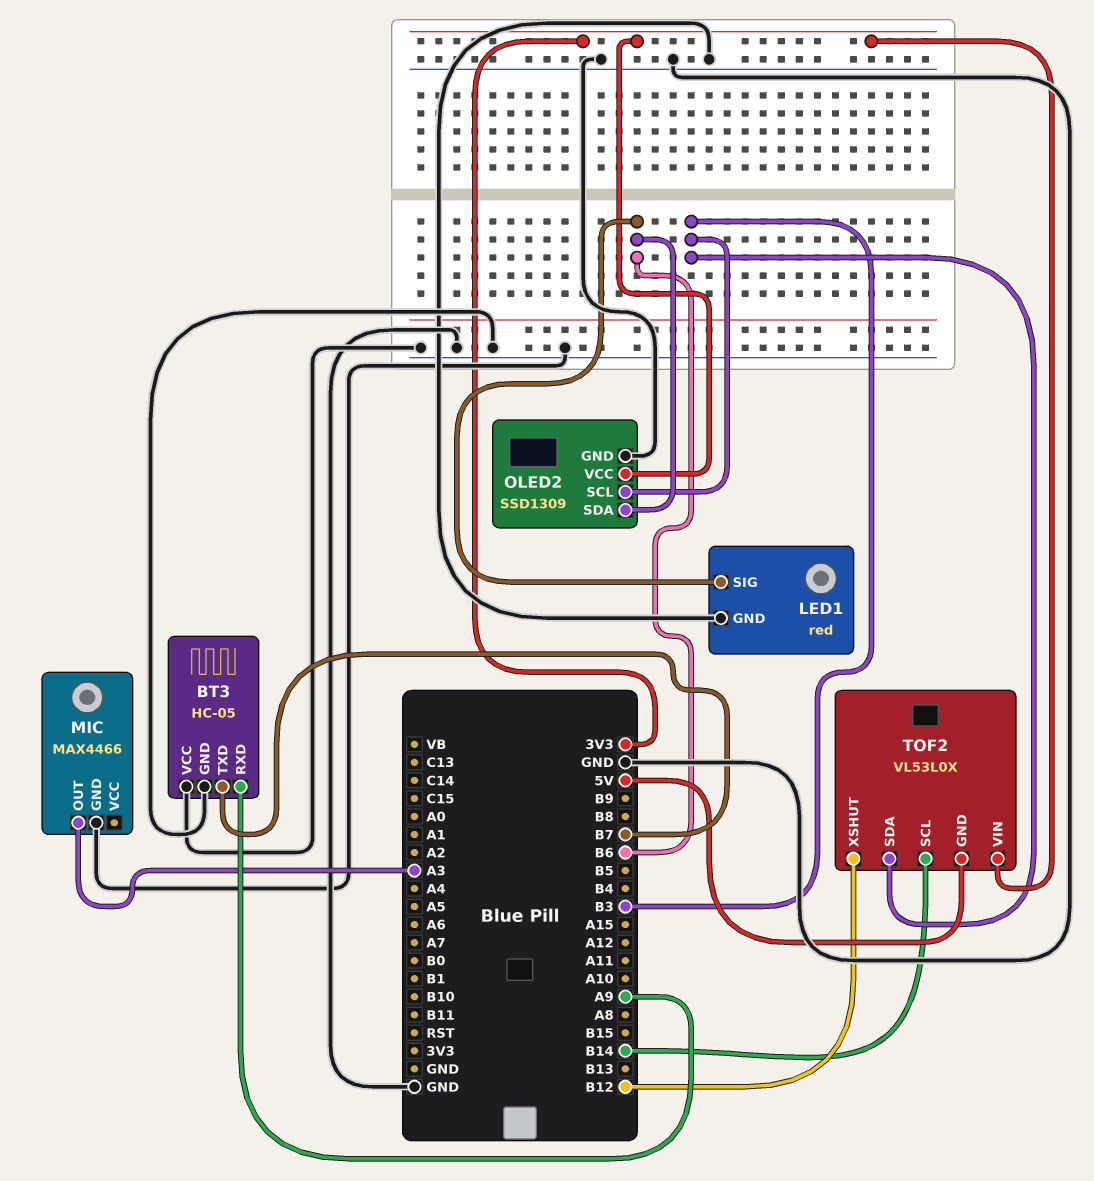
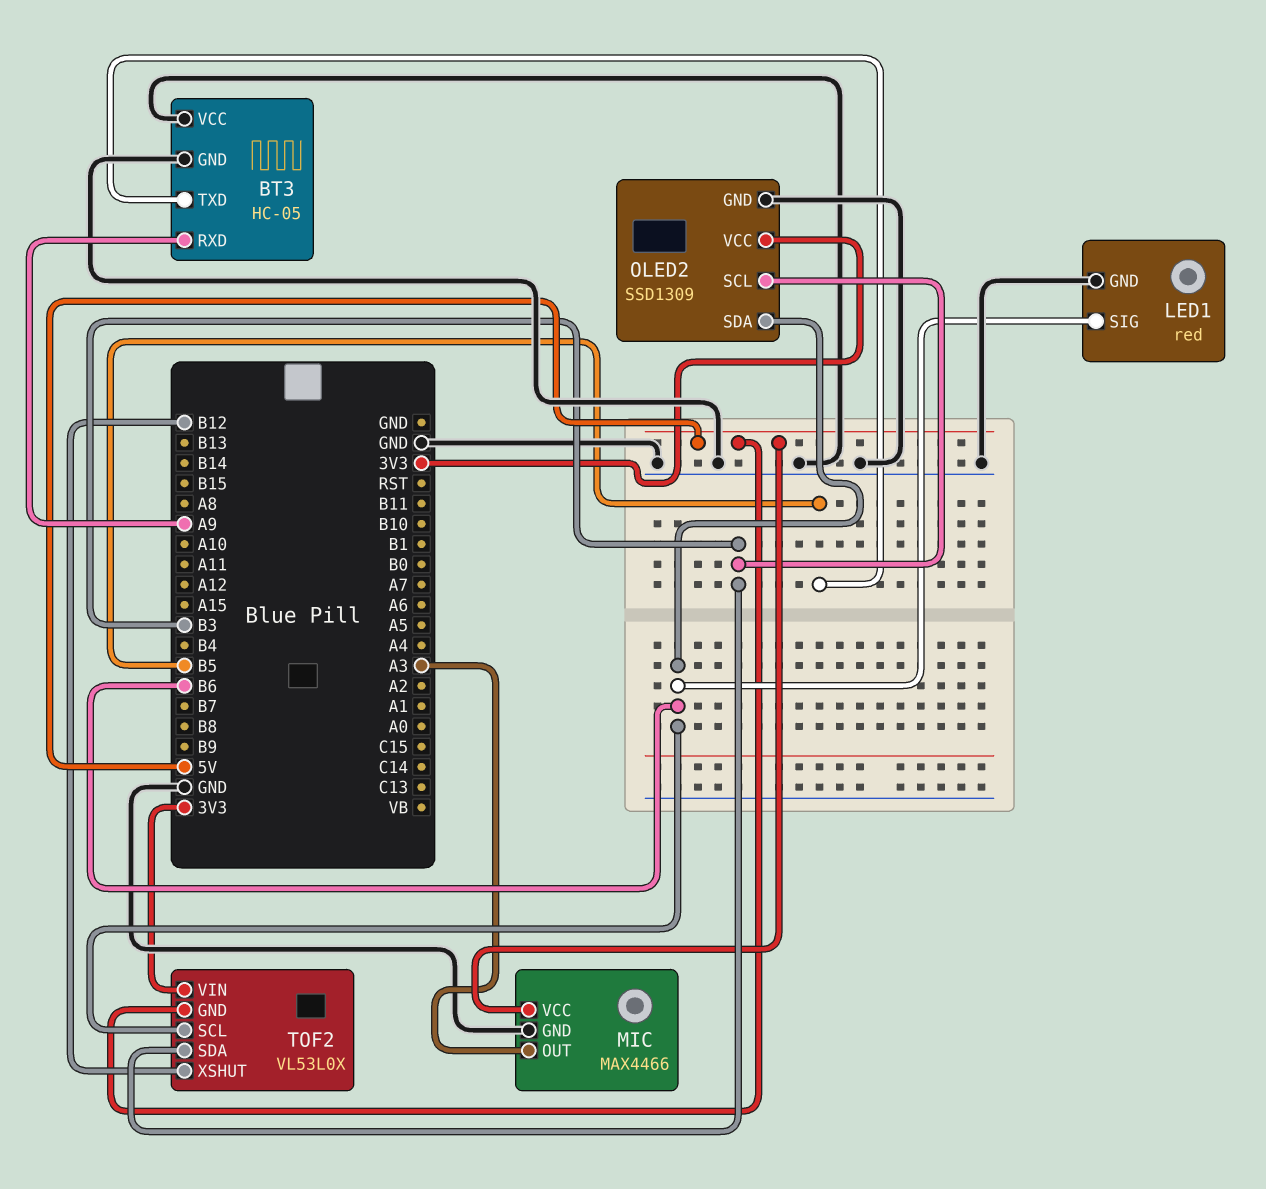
BT3 pin TXD: B7 -> B5
MIC pin VCC: none -> 5V
TOF2 pin SCL: B14 -> B6

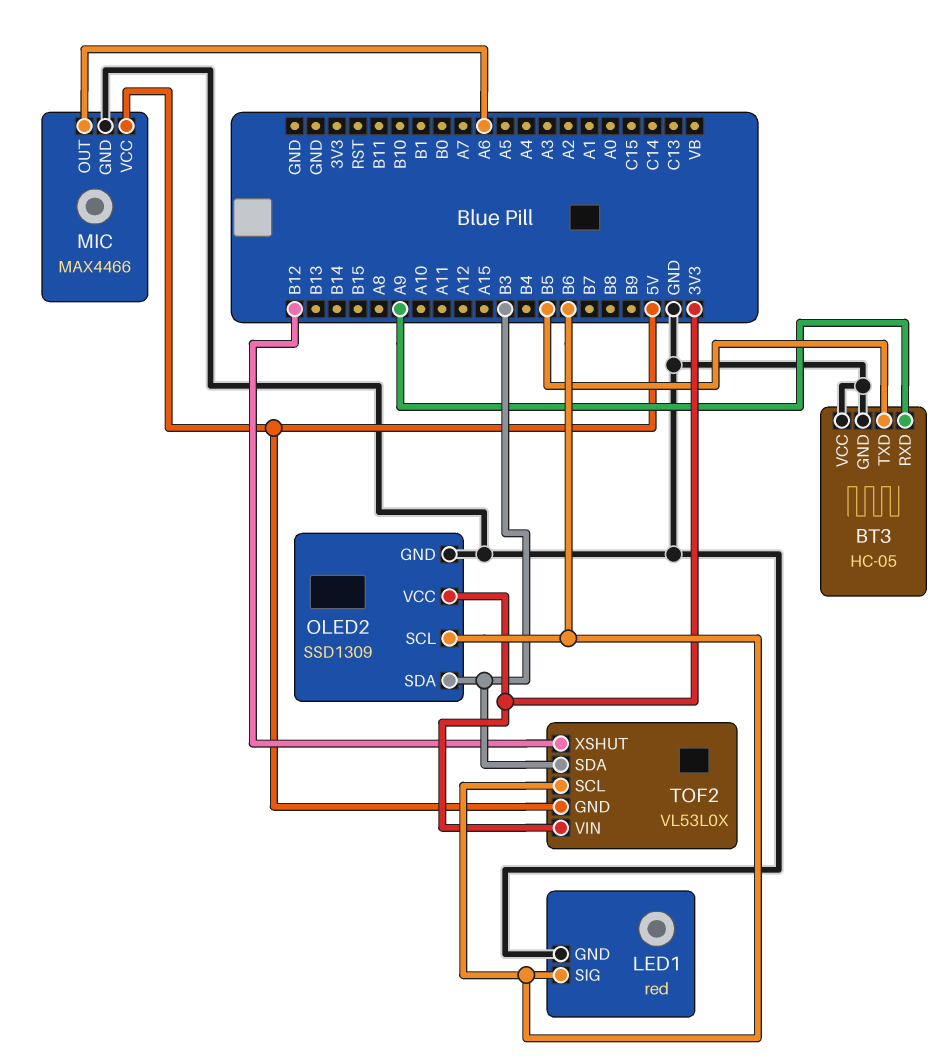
MIC pin OUT: A3 -> A6
OLED2 pin SCL: B3 -> B6
OLED2 pin SDA: B6 -> B3

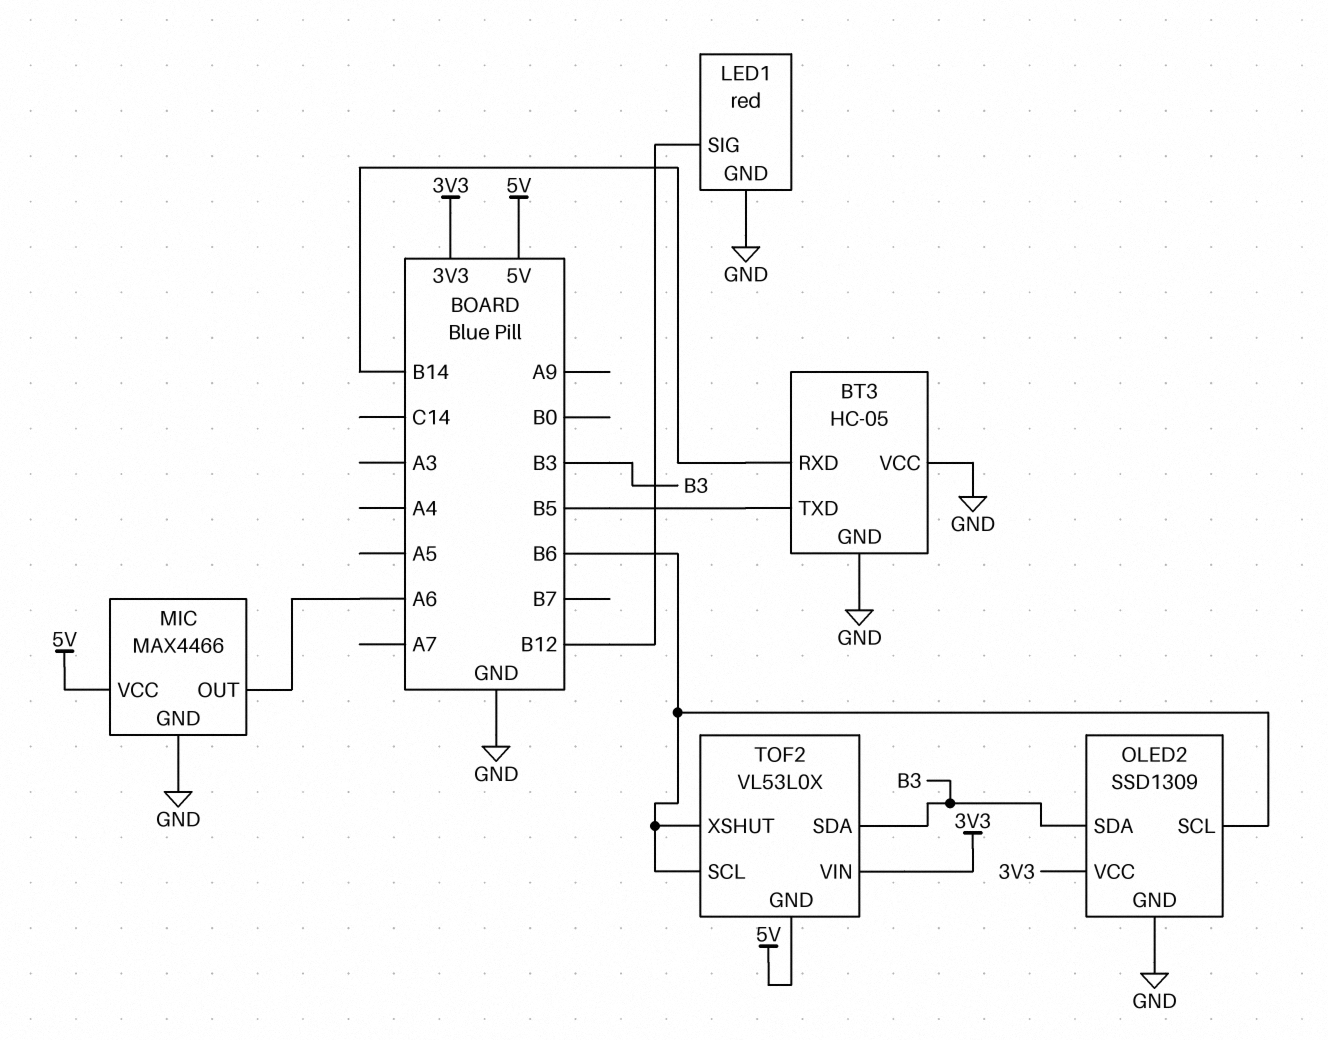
BT3 pin RXD: A9 -> B14
LED1 pin SIG: B6 -> B12
TOF2 pin XSHUT: B12 -> B6

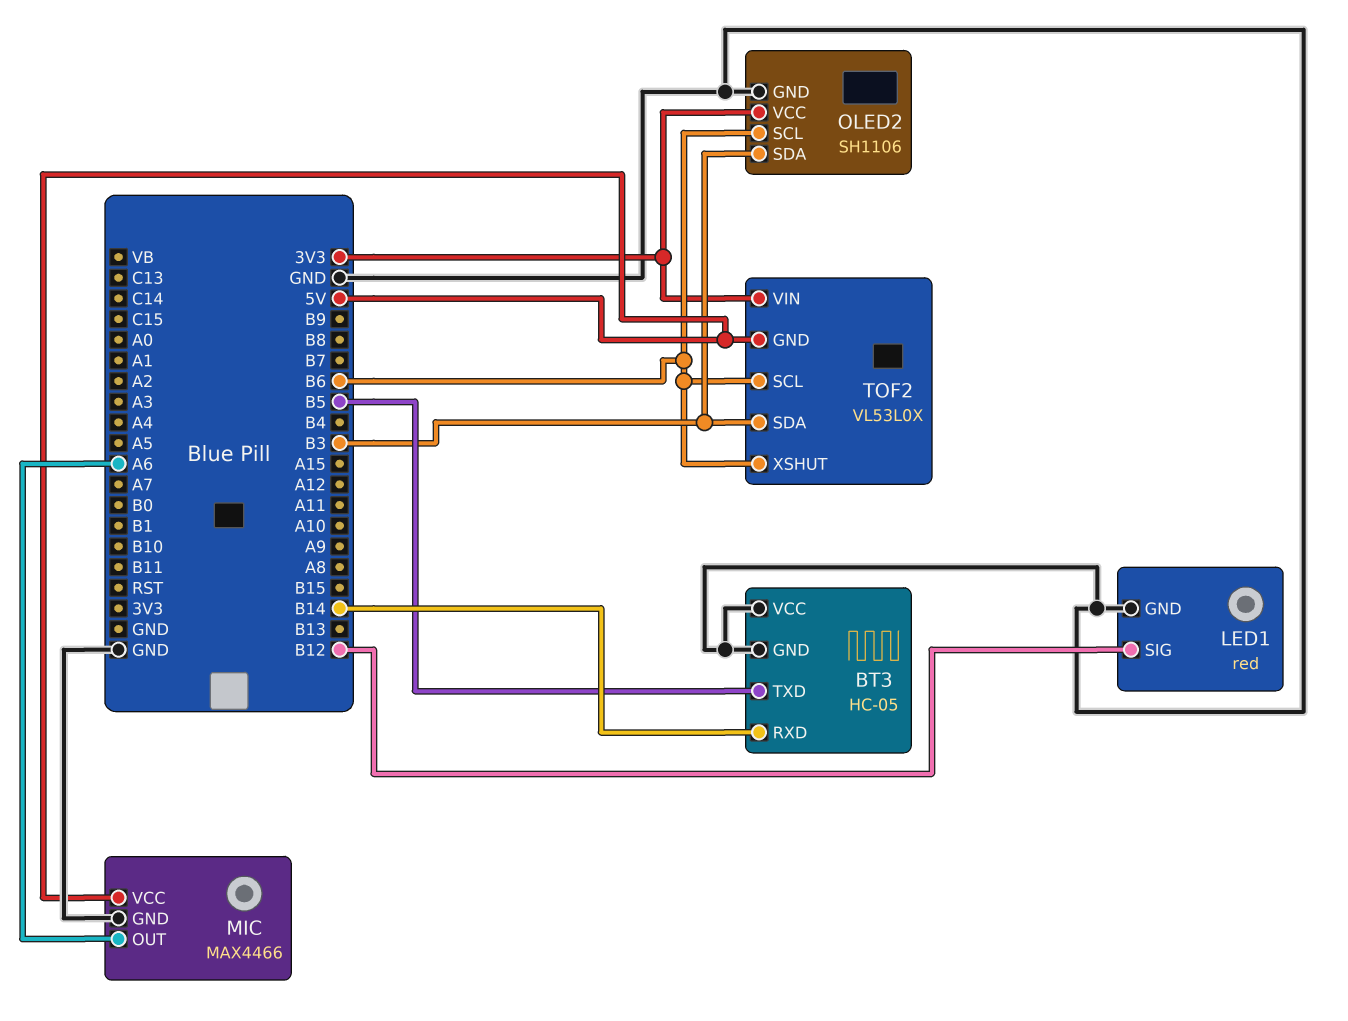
OLED2: SSD1309 -> SH1106

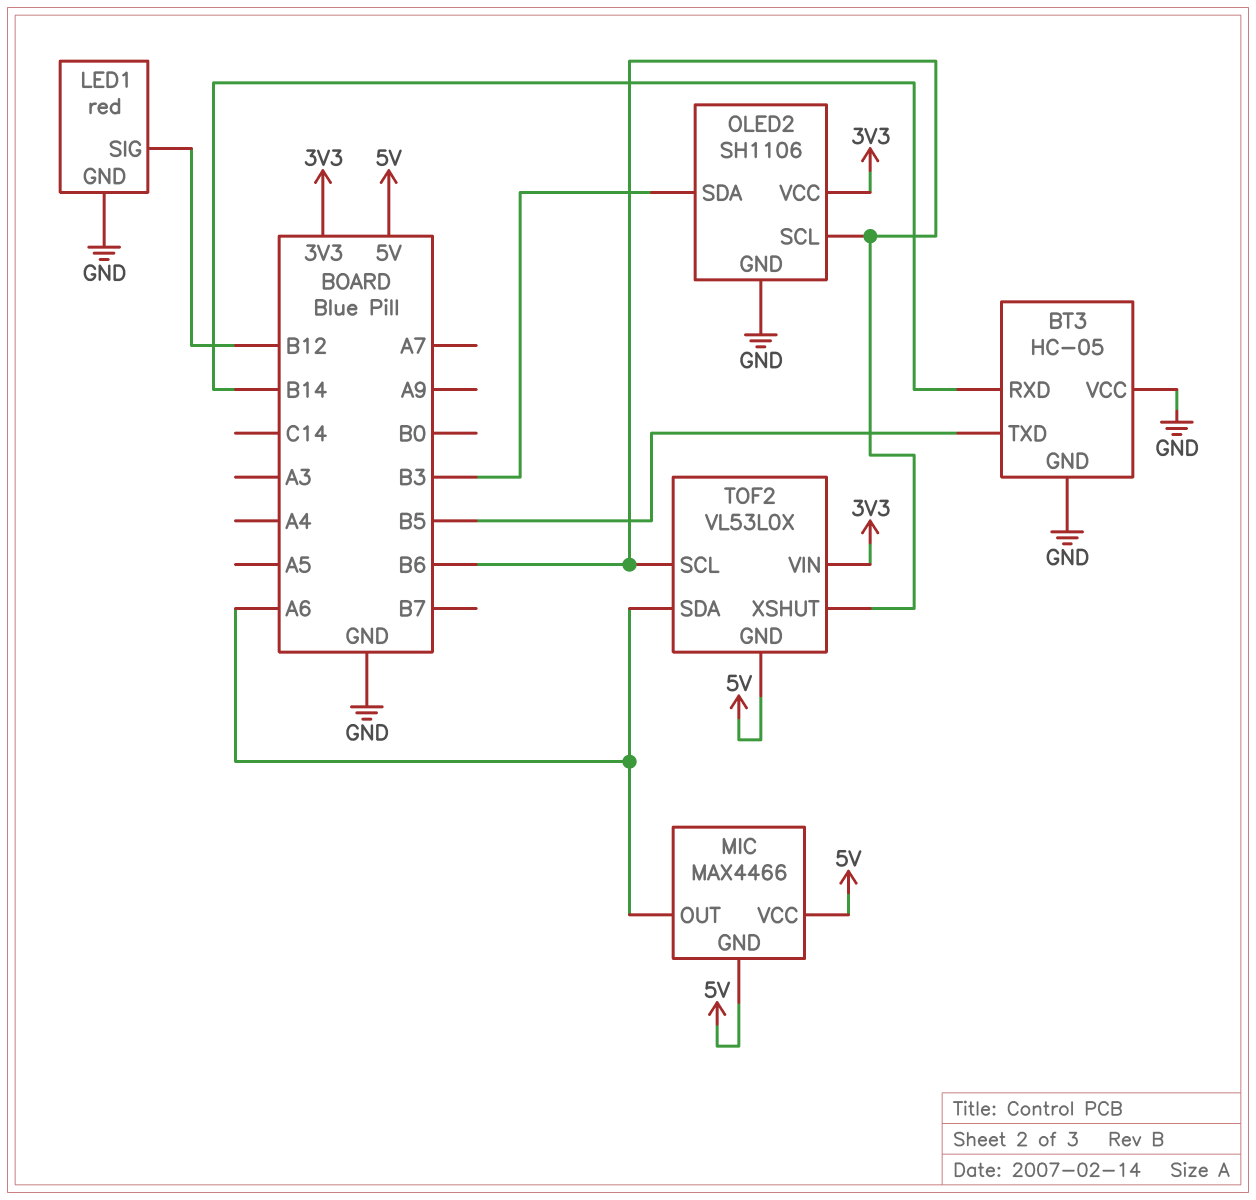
MIC pin GND: GND -> 5V
TOF2 pin SDA: B3 -> A6

